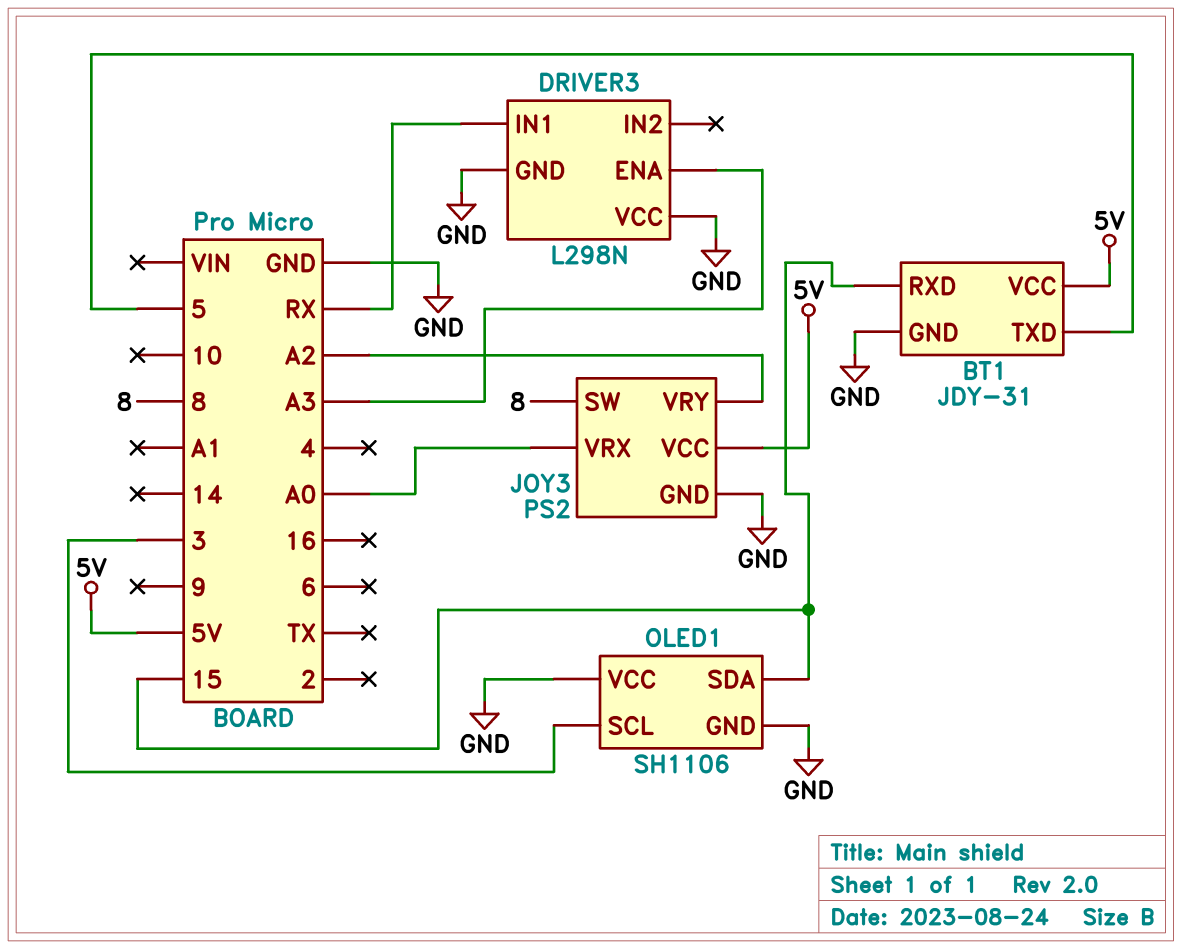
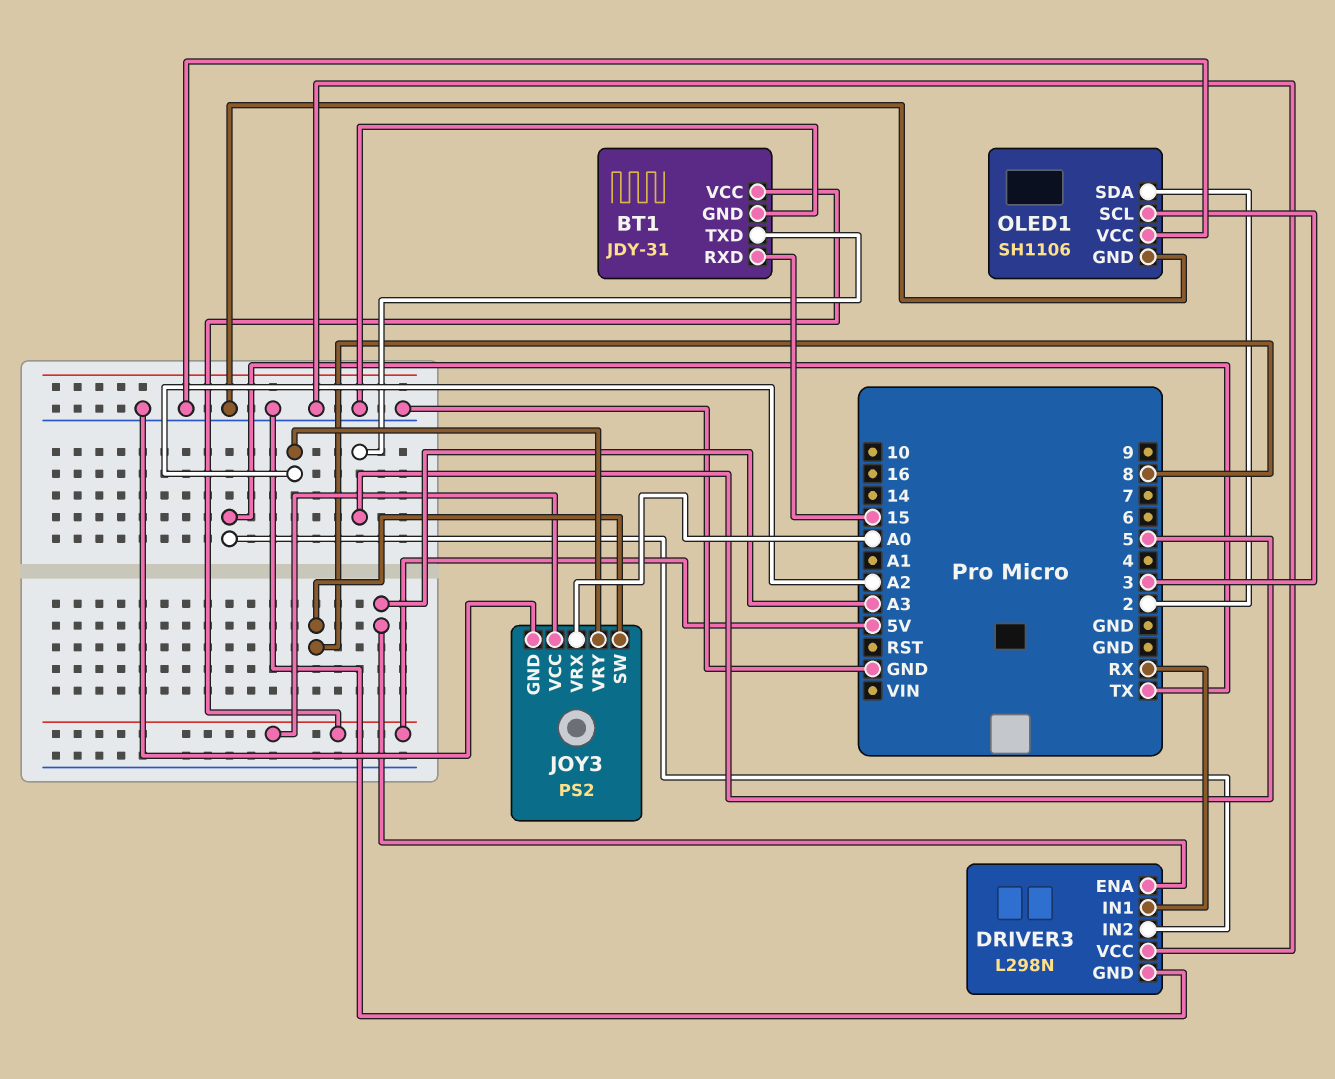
DRIVER3 pin IN2: none -> TX
OLED1 pin SDA: 15 -> 2

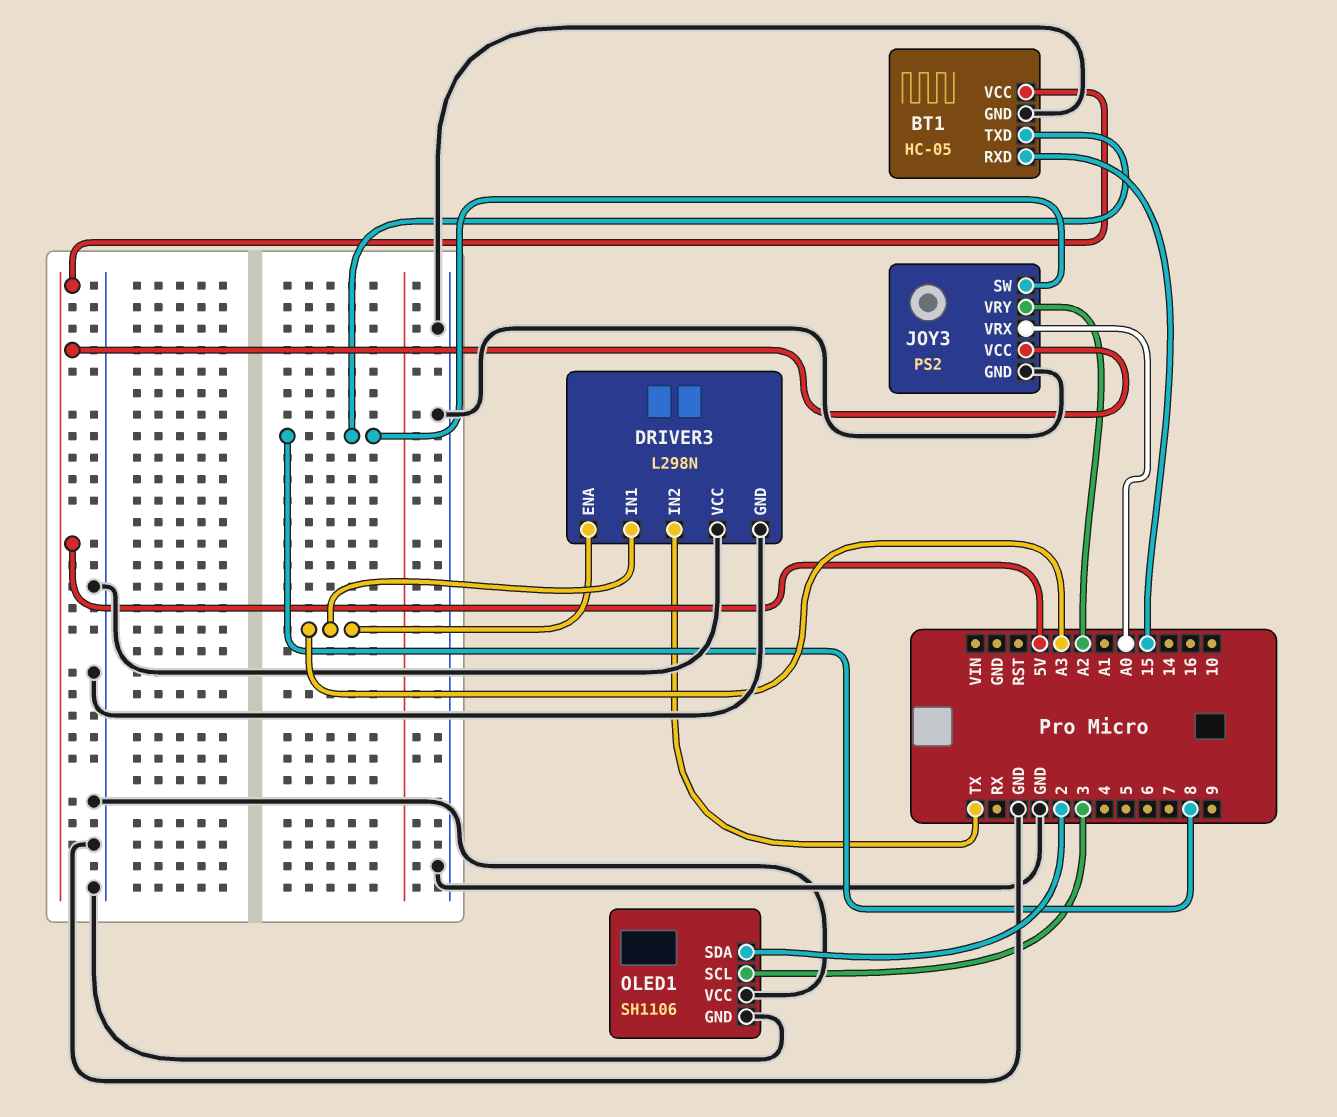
BT1: JDY-31 -> HC-05
BT1 pin TXD: 5 -> 8
DRIVER3 pin IN1: RX -> A3

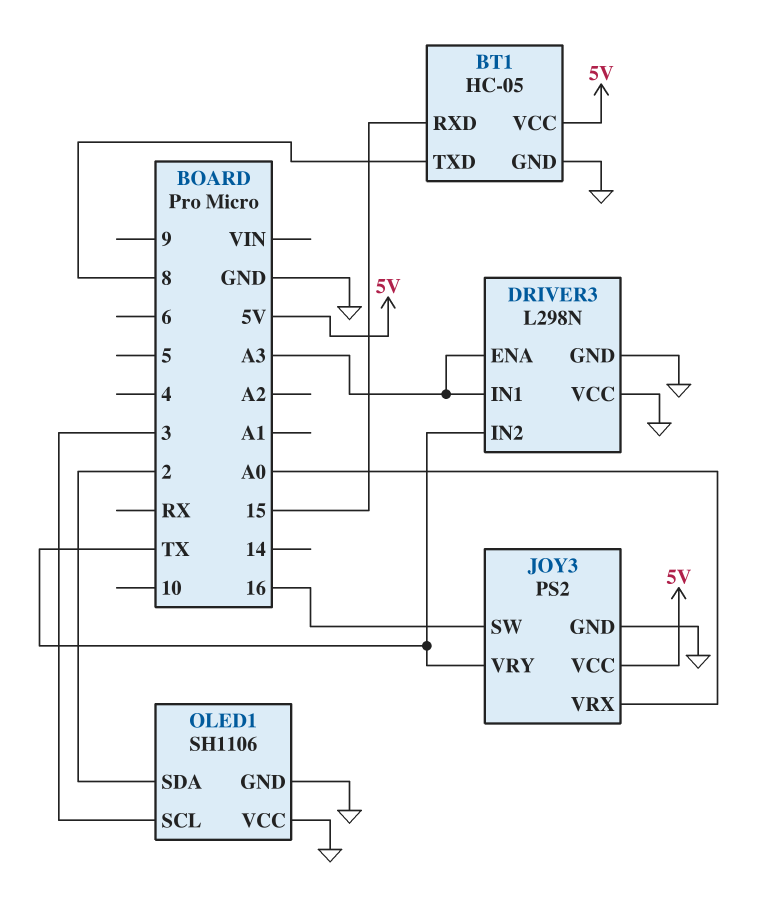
JOY3 pin SW: 8 -> 16
JOY3 pin VRY: A2 -> TX

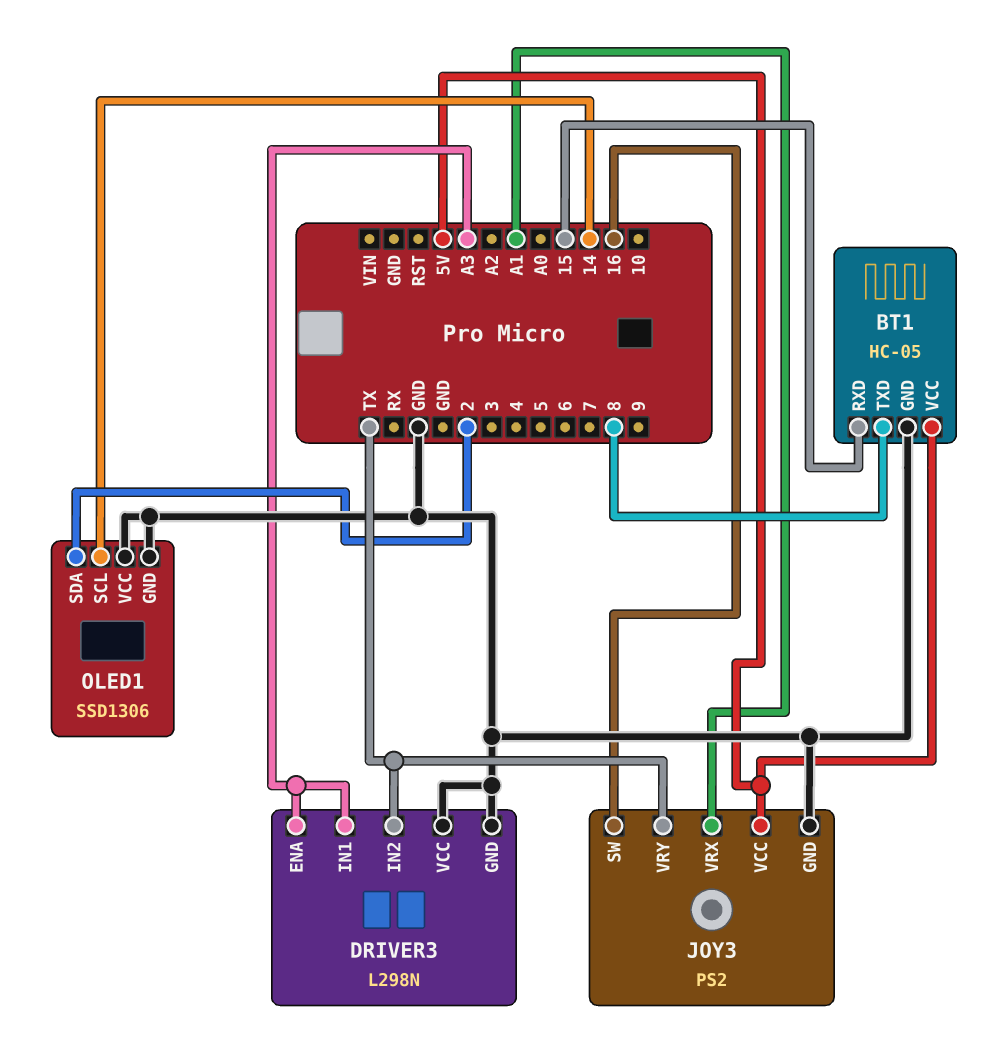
JOY3 pin VRX: A0 -> A1
OLED1: SH1106 -> SSD1306
OLED1 pin SCL: 3 -> 14

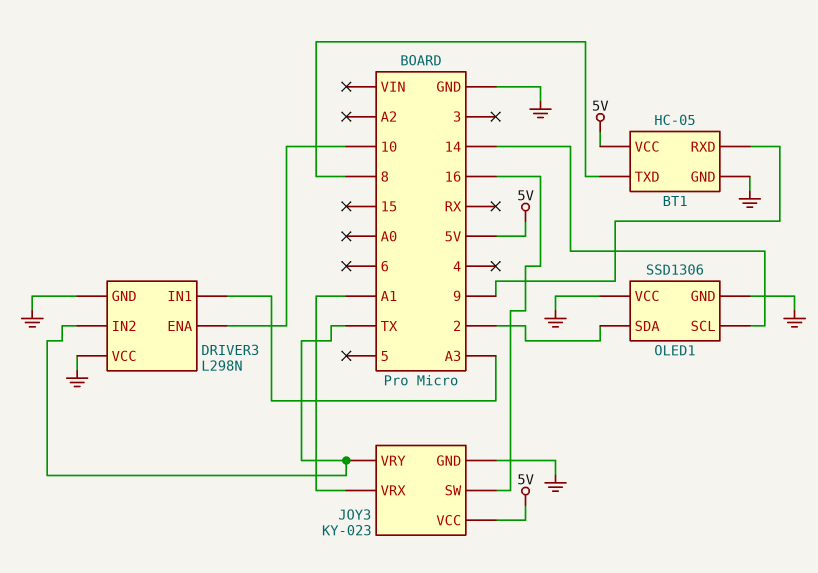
BT1 pin RXD: 15 -> 9
DRIVER3 pin ENA: A3 -> 10
JOY3: PS2 -> KY-023

